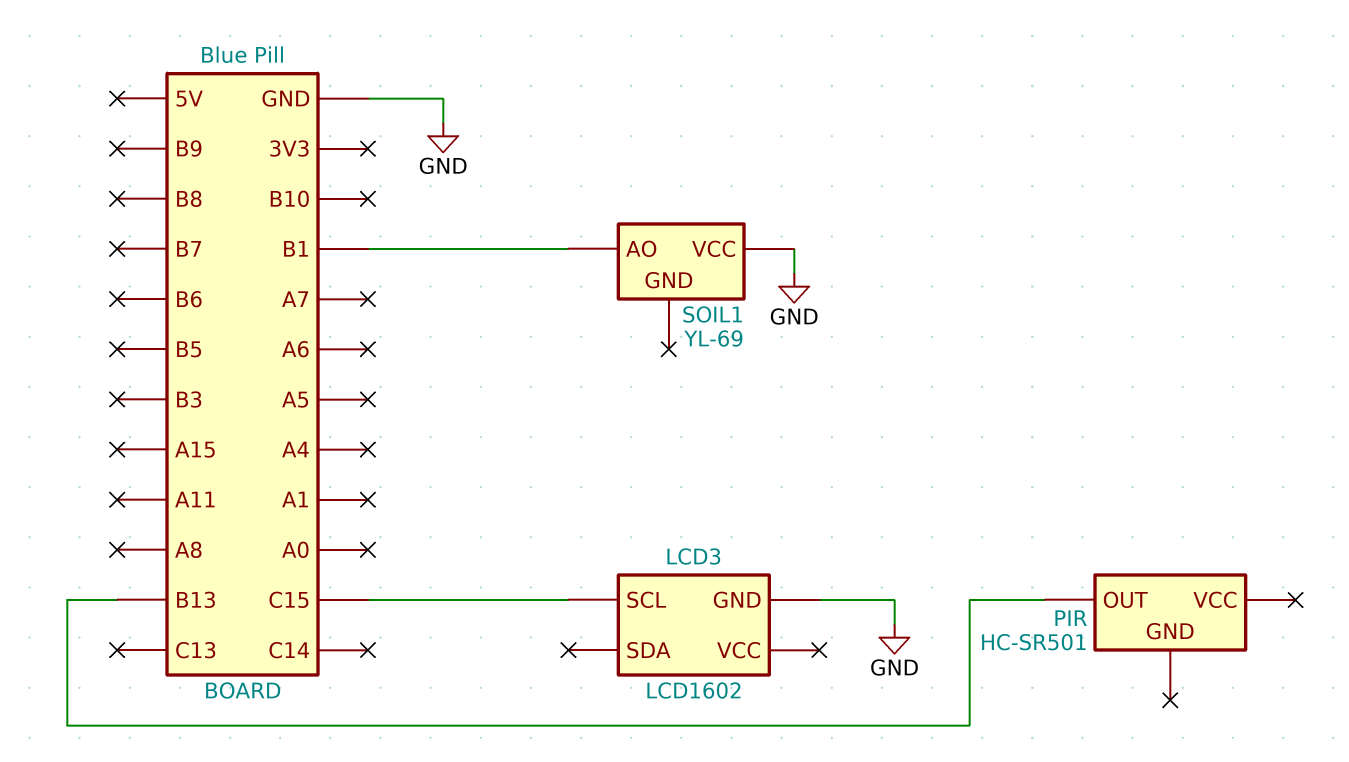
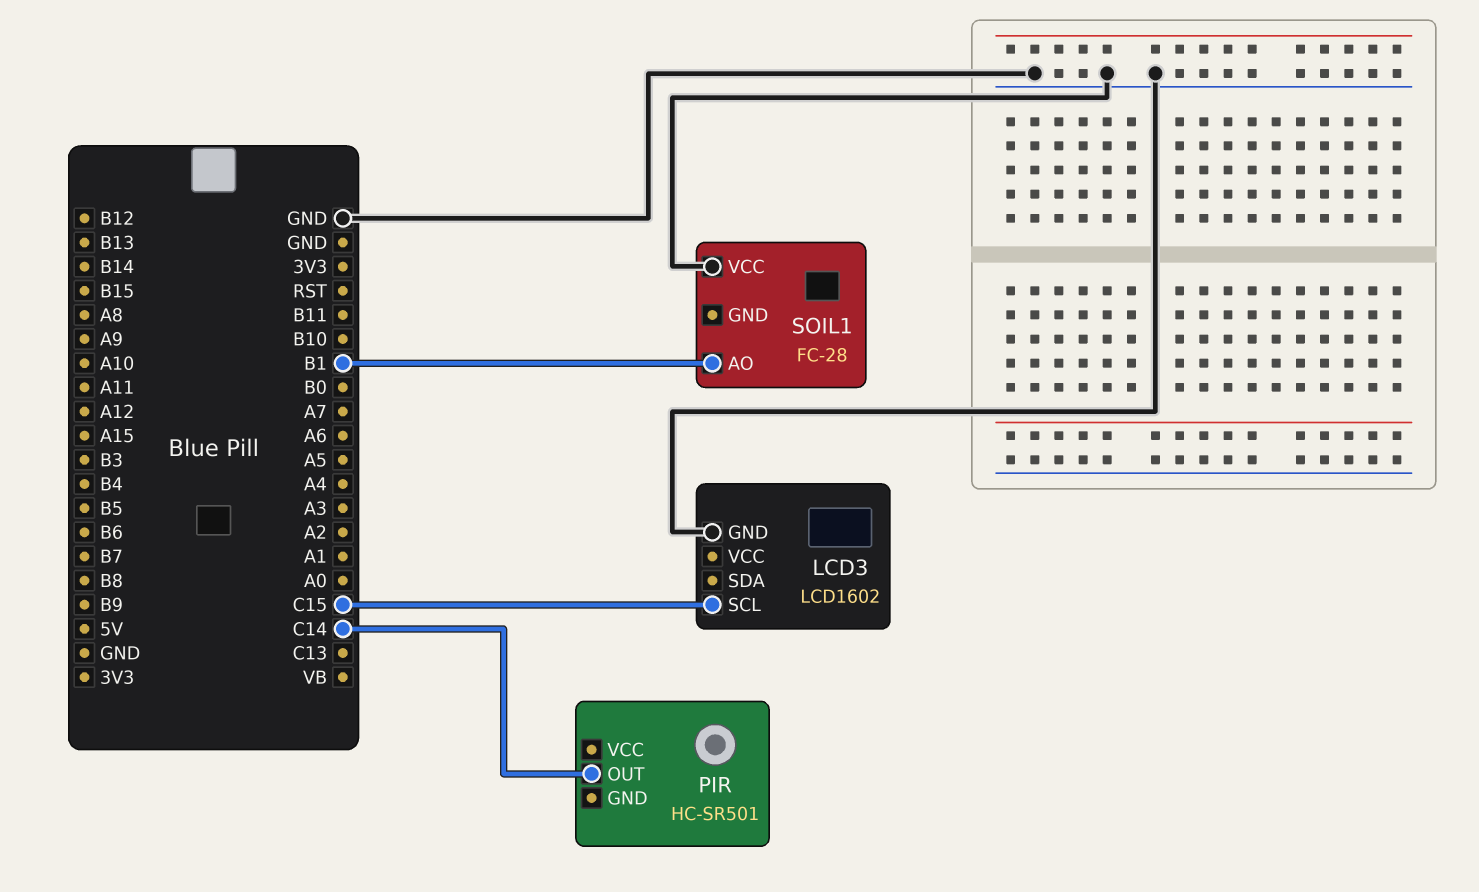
PIR pin OUT: B13 -> C14
SOIL1: YL-69 -> FC-28

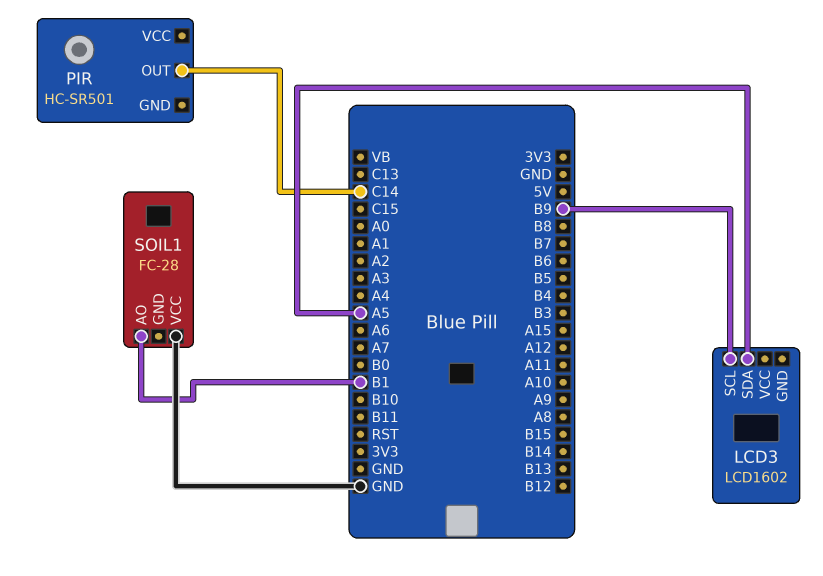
LCD3 pin GND: GND -> none
LCD3 pin SCL: C15 -> B9
LCD3 pin SDA: none -> A5

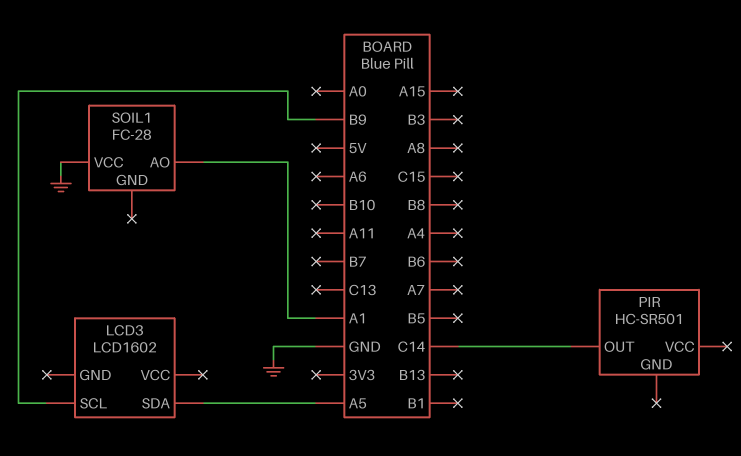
SOIL1 pin AO: B1 -> A1

